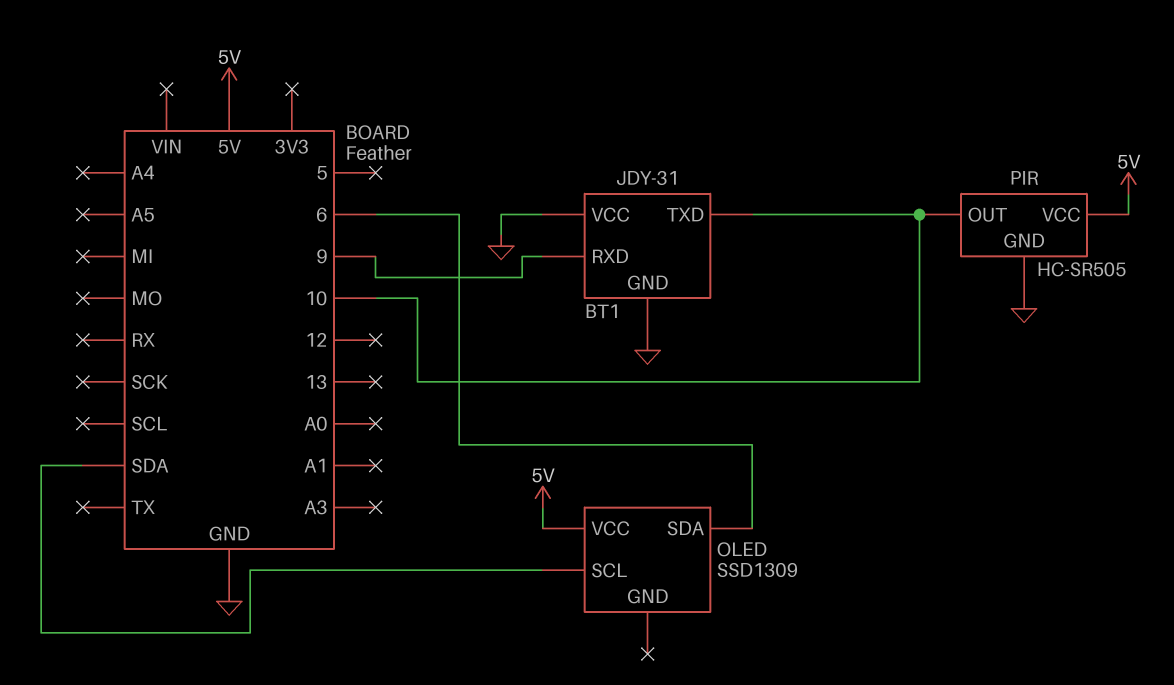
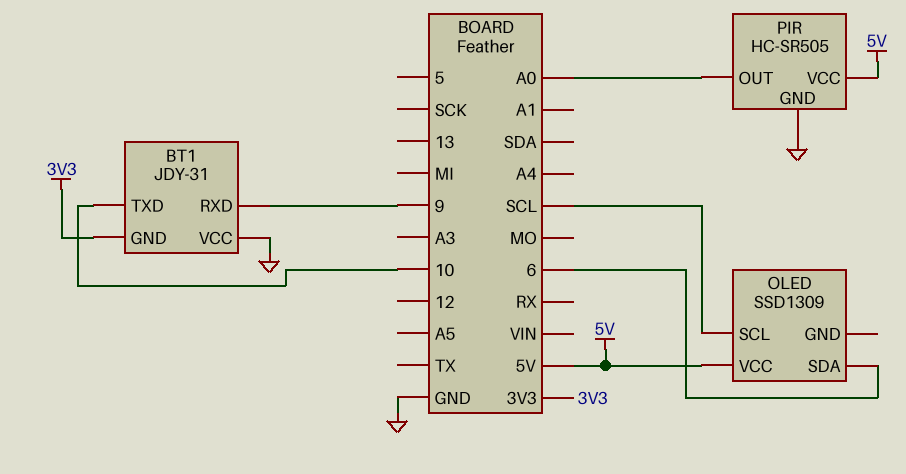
BT1 pin GND: GND -> 3V3
OLED pin SCL: SDA -> SCL
PIR pin OUT: 10 -> A0

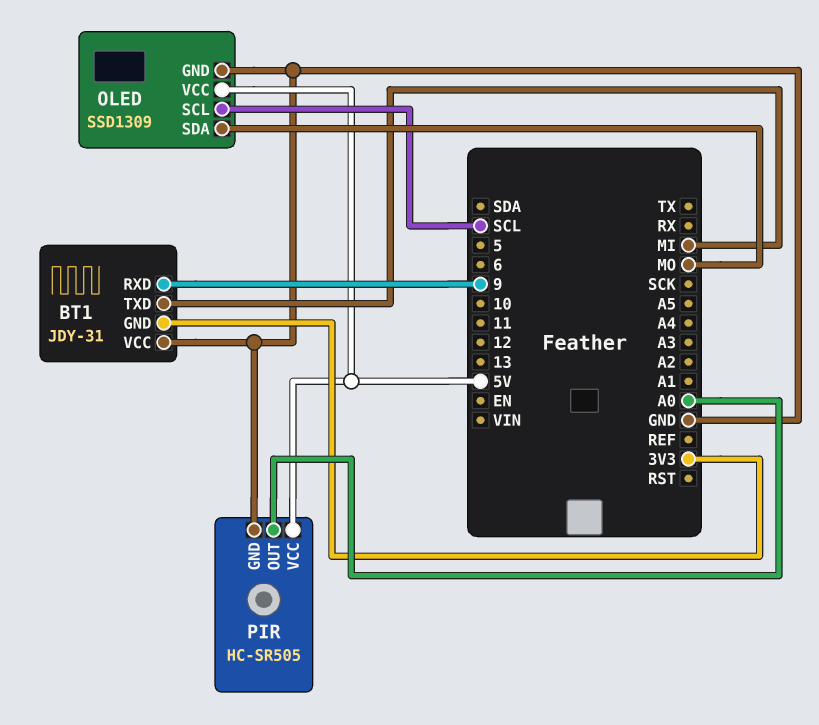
BT1 pin TXD: 10 -> MI
OLED pin GND: none -> GND
OLED pin SDA: 6 -> MO

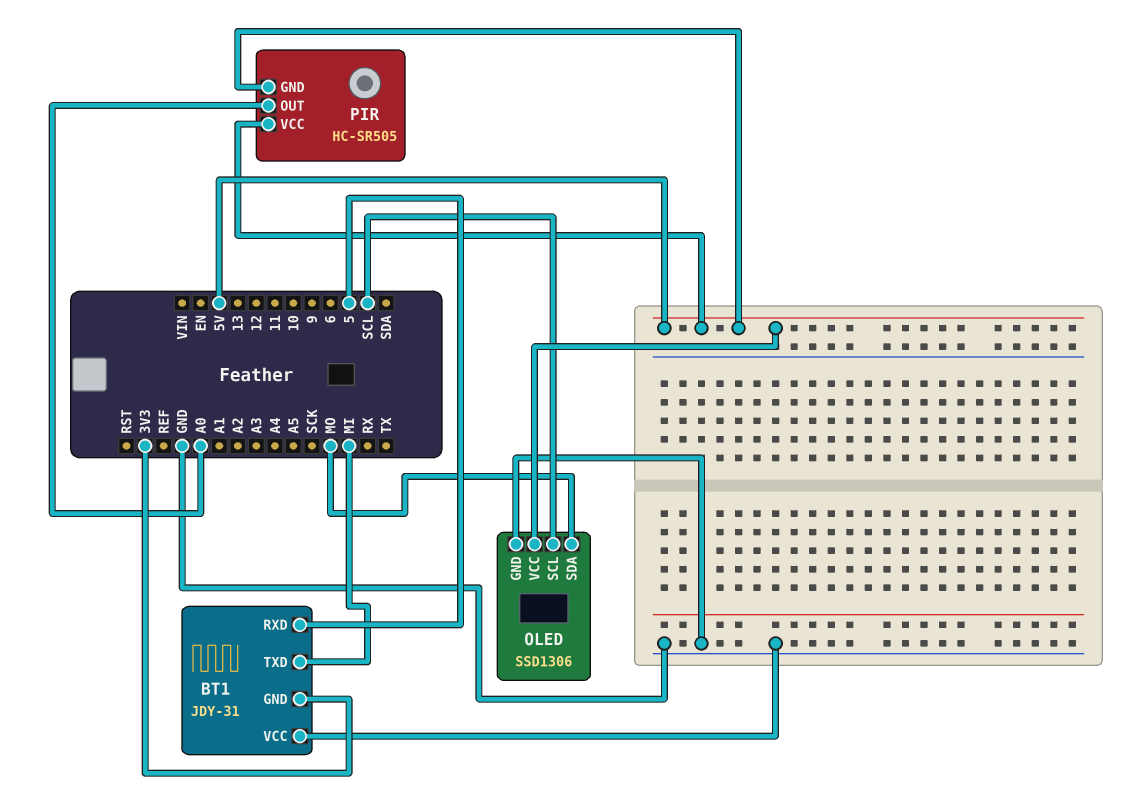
BT1 pin RXD: 9 -> 5
OLED: SSD1309 -> SSD1306
PIR pin GND: GND -> 5V

